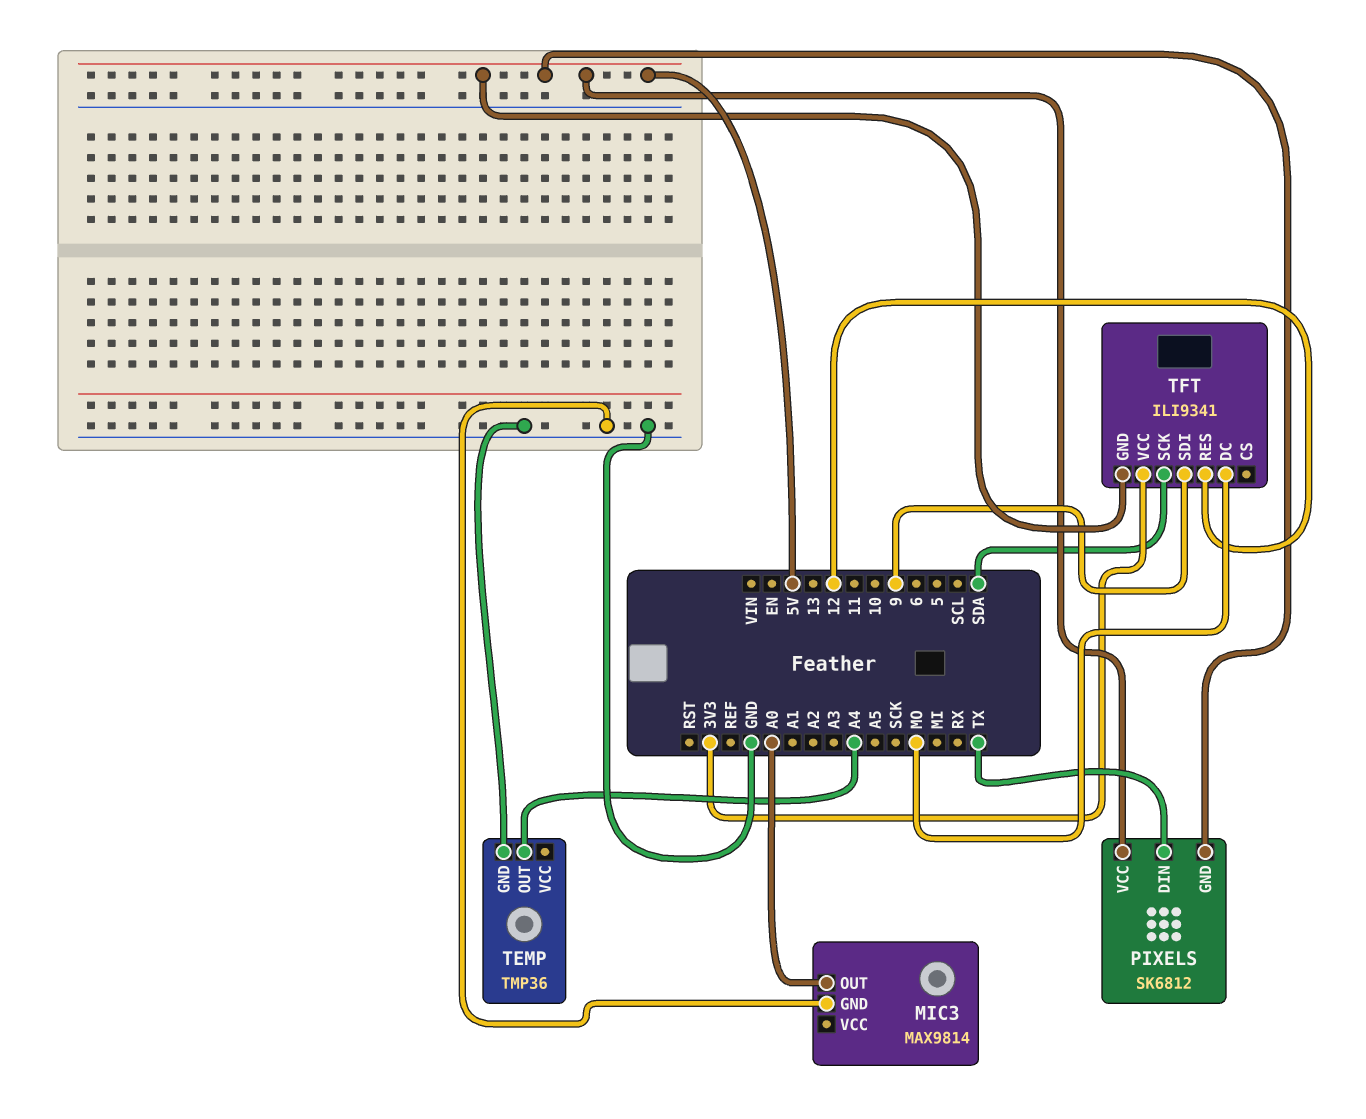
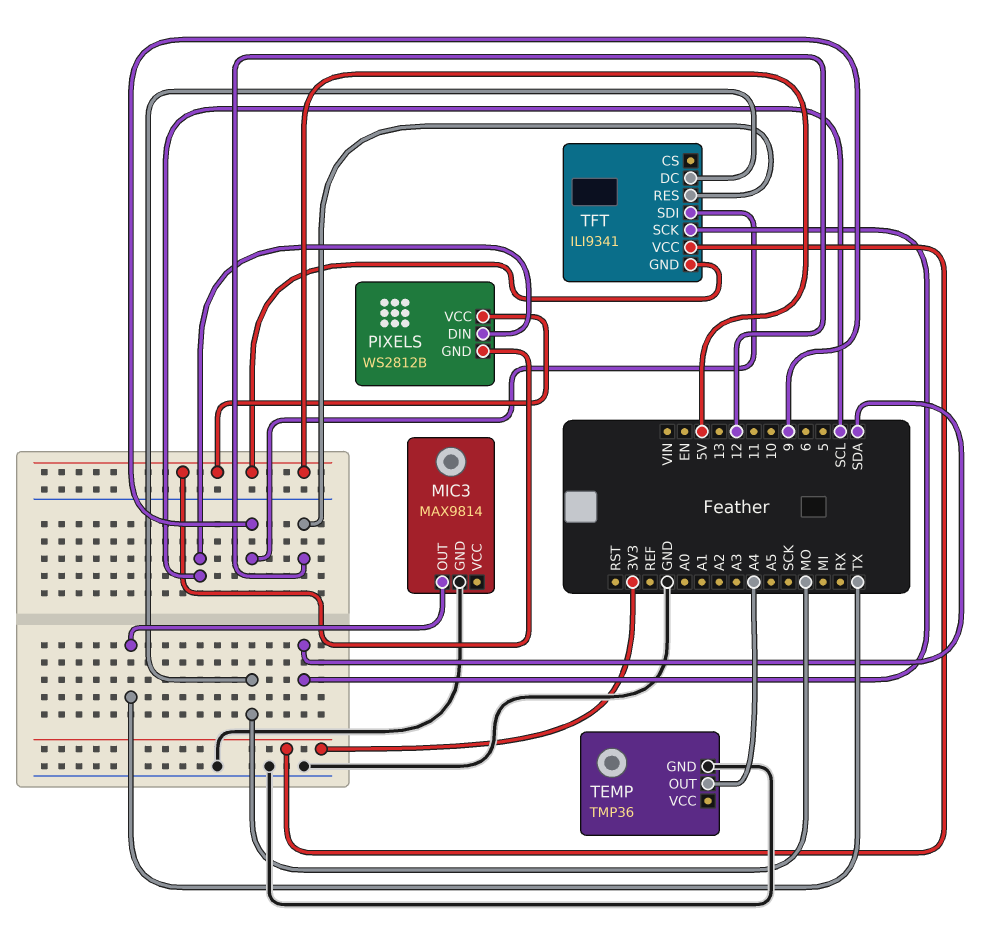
MIC3 pin OUT: A0 -> TX
PIXELS: SK6812 -> WS2812B
PIXELS pin DIN: TX -> SCL

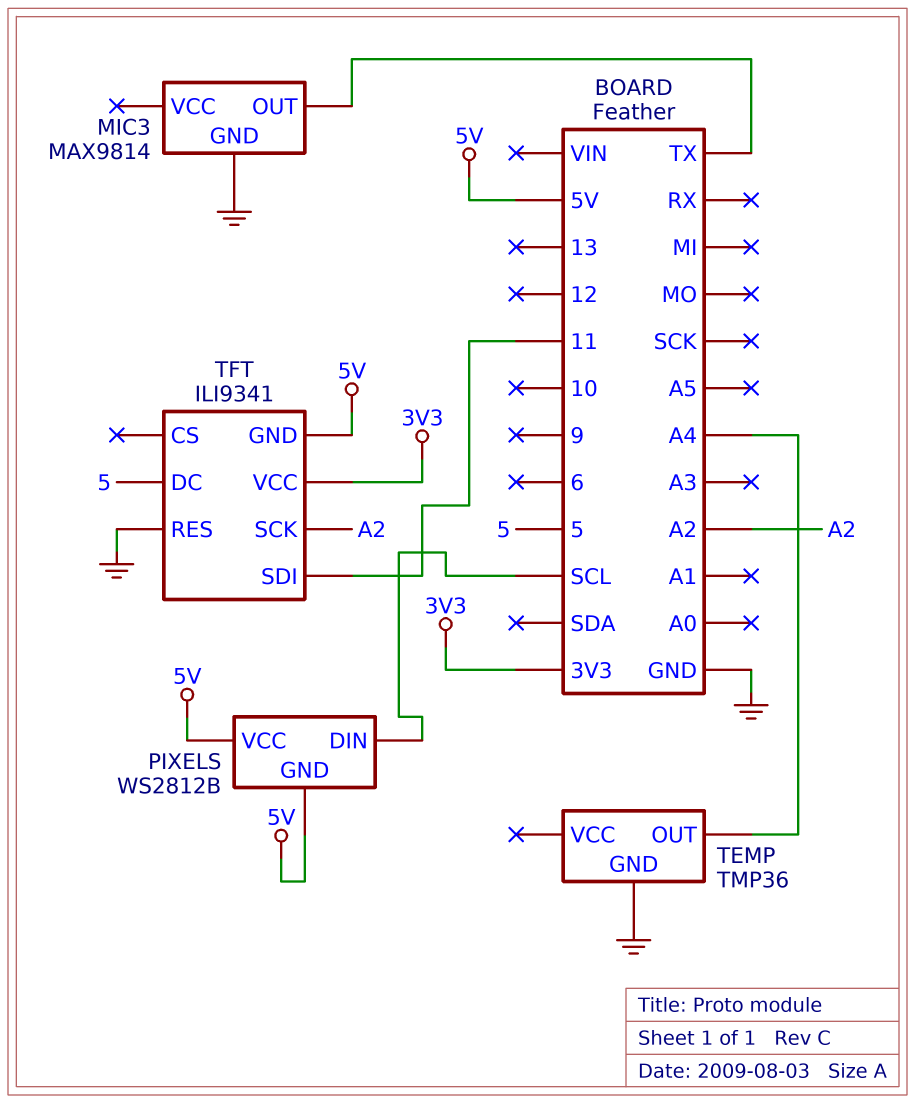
TFT pin DC: MO -> 5
TFT pin RES: 12 -> GND
TFT pin SCK: SDA -> A2
TFT pin SDI: 9 -> 11

